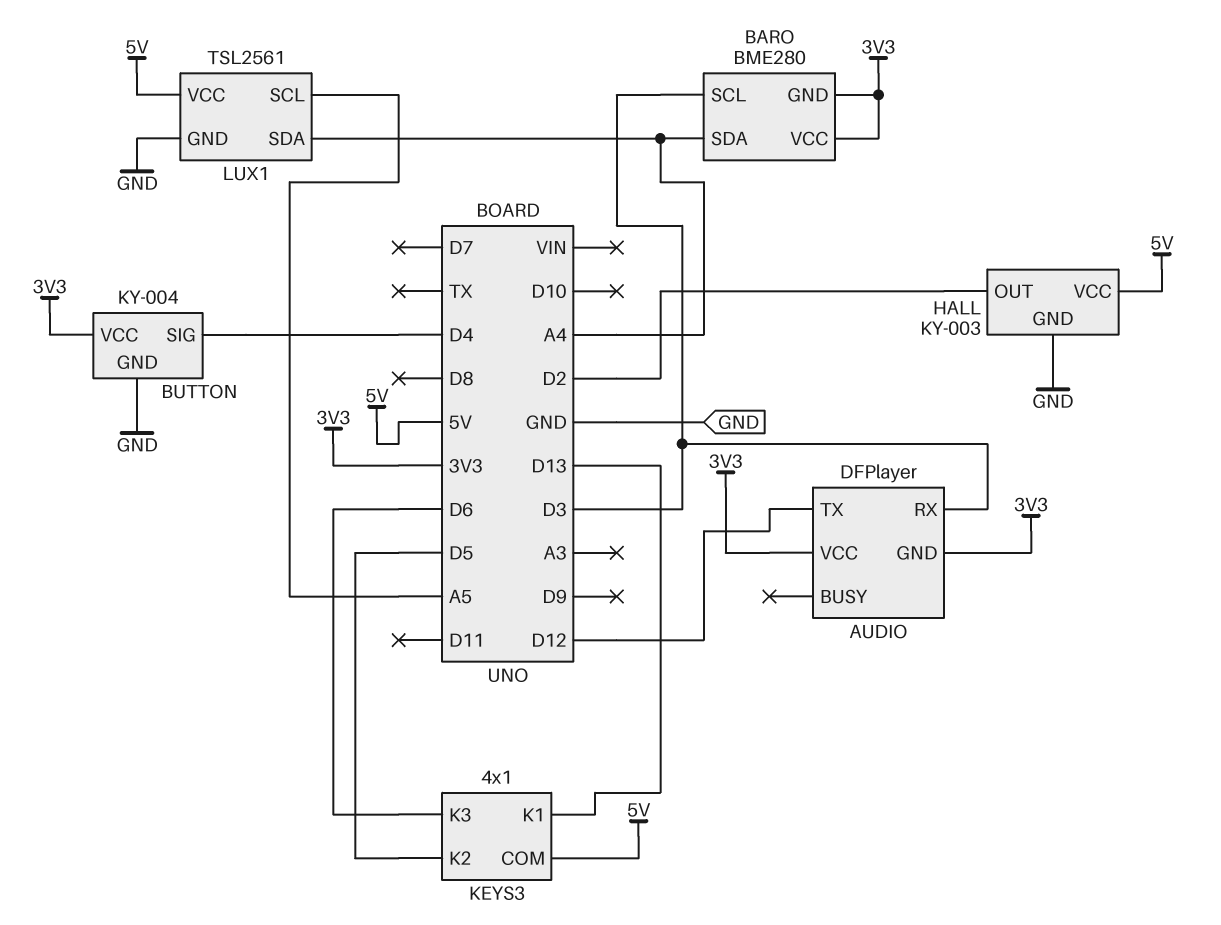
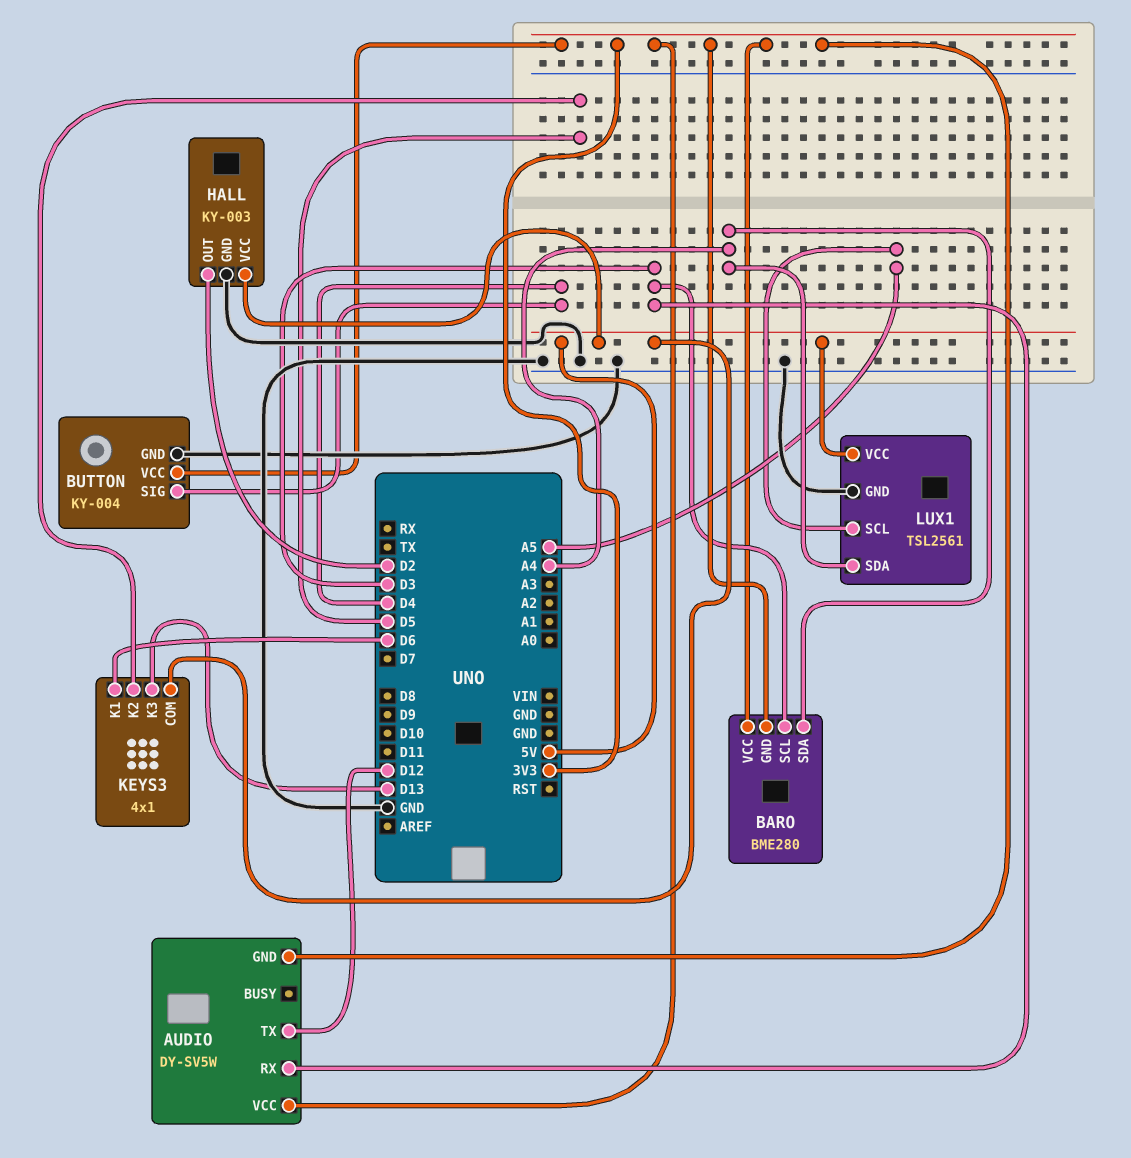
AUDIO: DFPlayer -> DY-SV5W
KEYS3 pin K1: D13 -> D6
KEYS3 pin K3: D6 -> D13

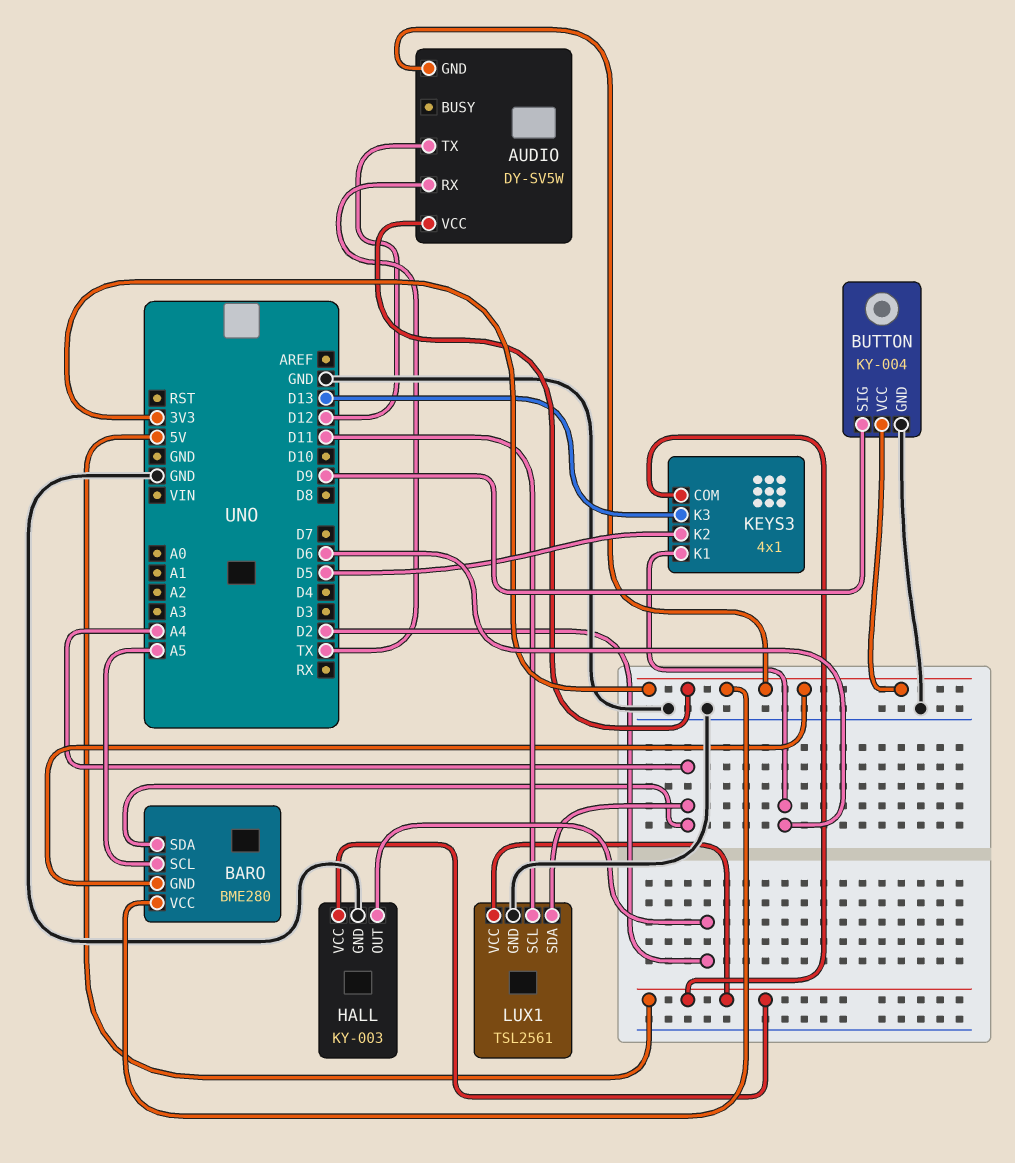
AUDIO pin RX: D3 -> TX
BARO pin SCL: D3 -> A5
BUTTON pin SIG: D4 -> D9
LUX1 pin SCL: A5 -> D11

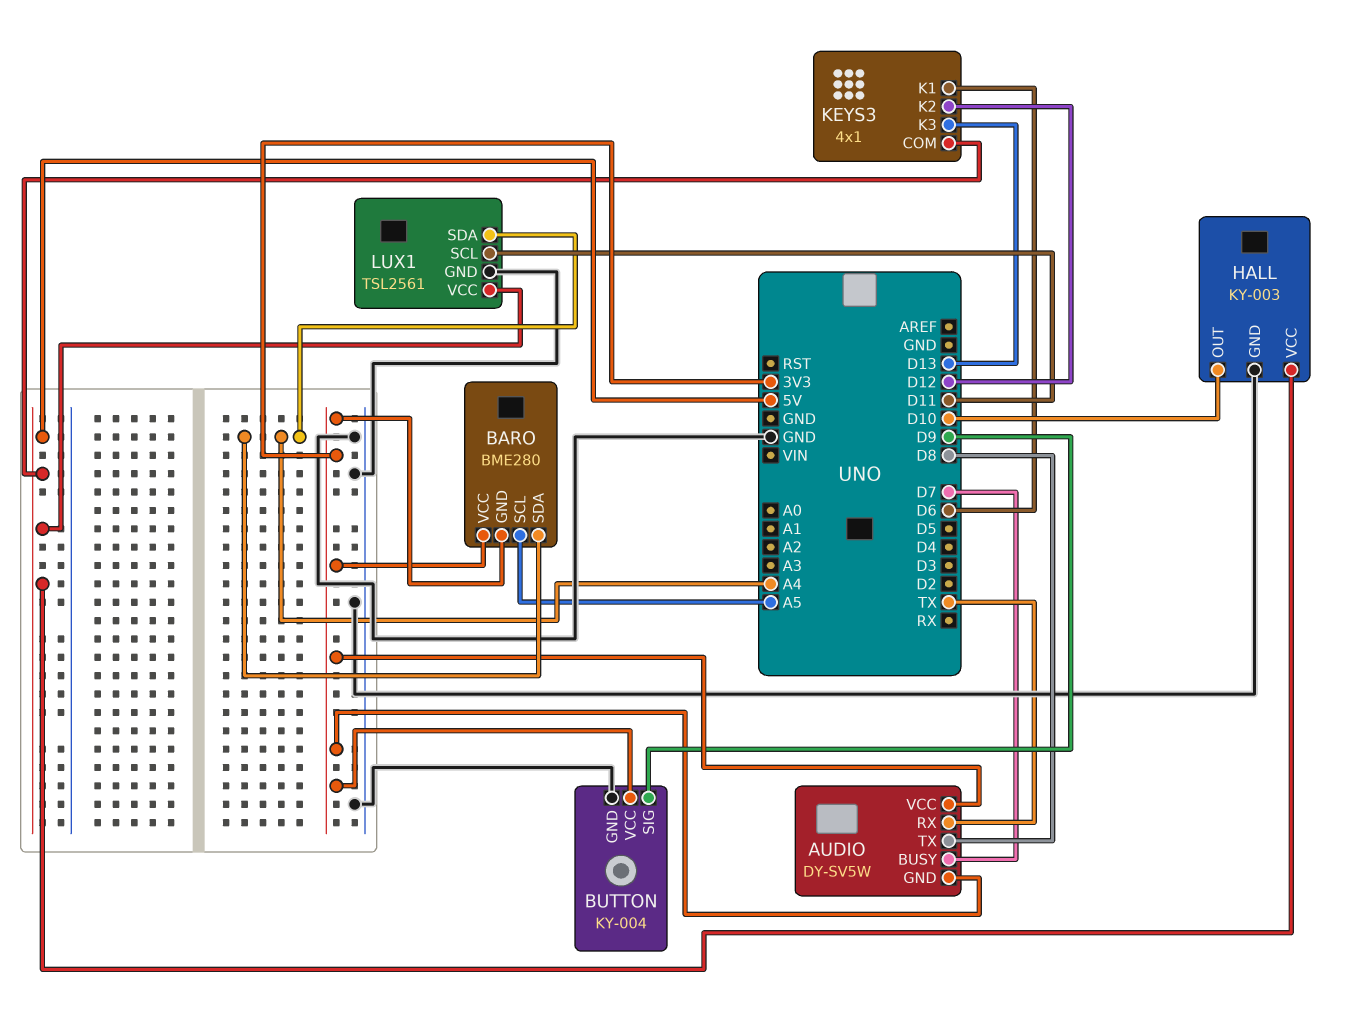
AUDIO pin BUSY: none -> D7
AUDIO pin TX: D12 -> D8
HALL pin OUT: D2 -> D10
KEYS3 pin K2: D5 -> D12

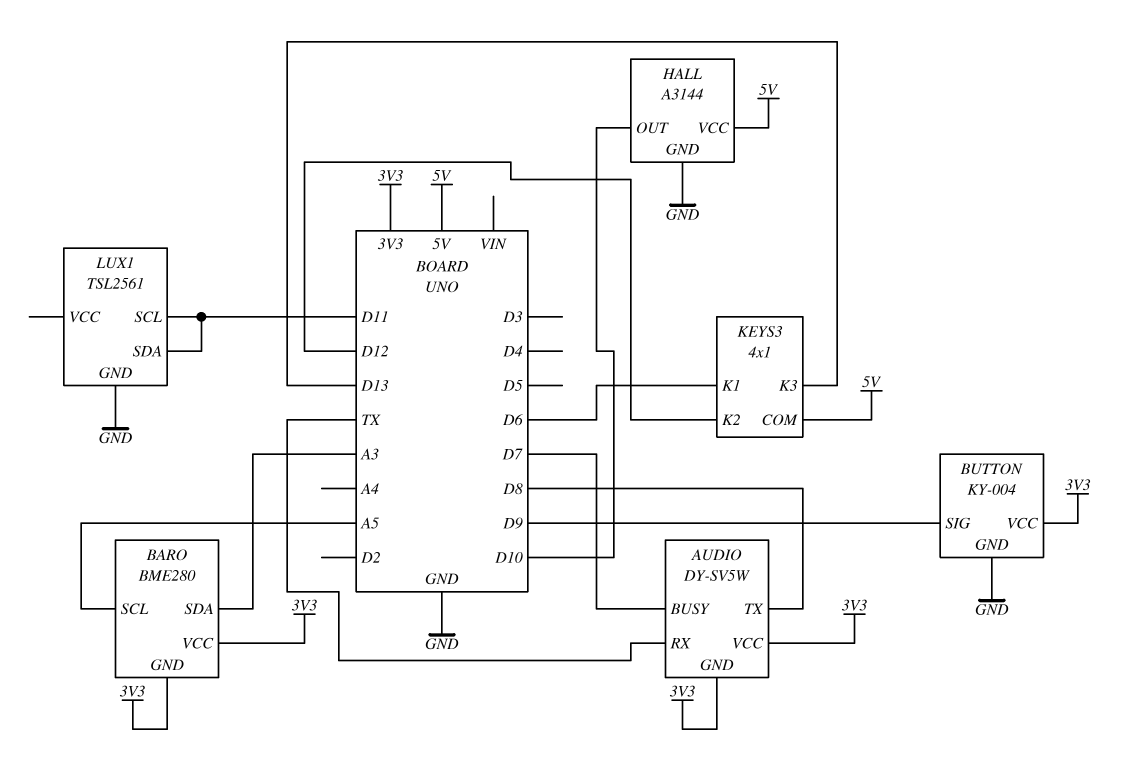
BARO pin SDA: A4 -> A3
HALL: KY-003 -> A3144
LUX1 pin SDA: A4 -> D11
LUX1 pin VCC: 5V -> none

